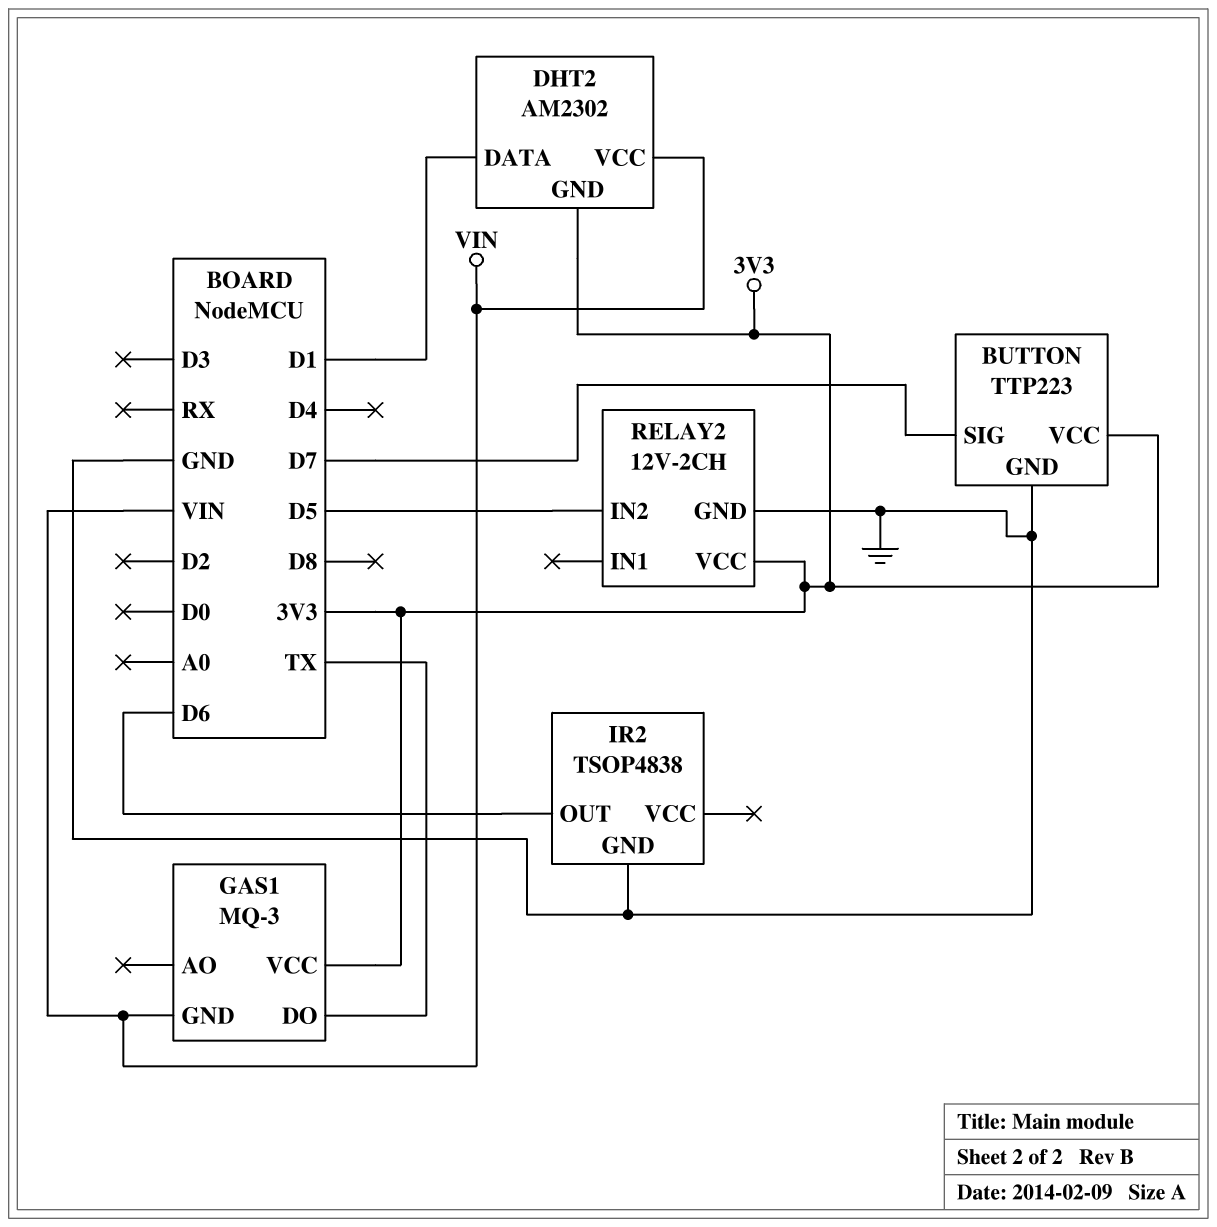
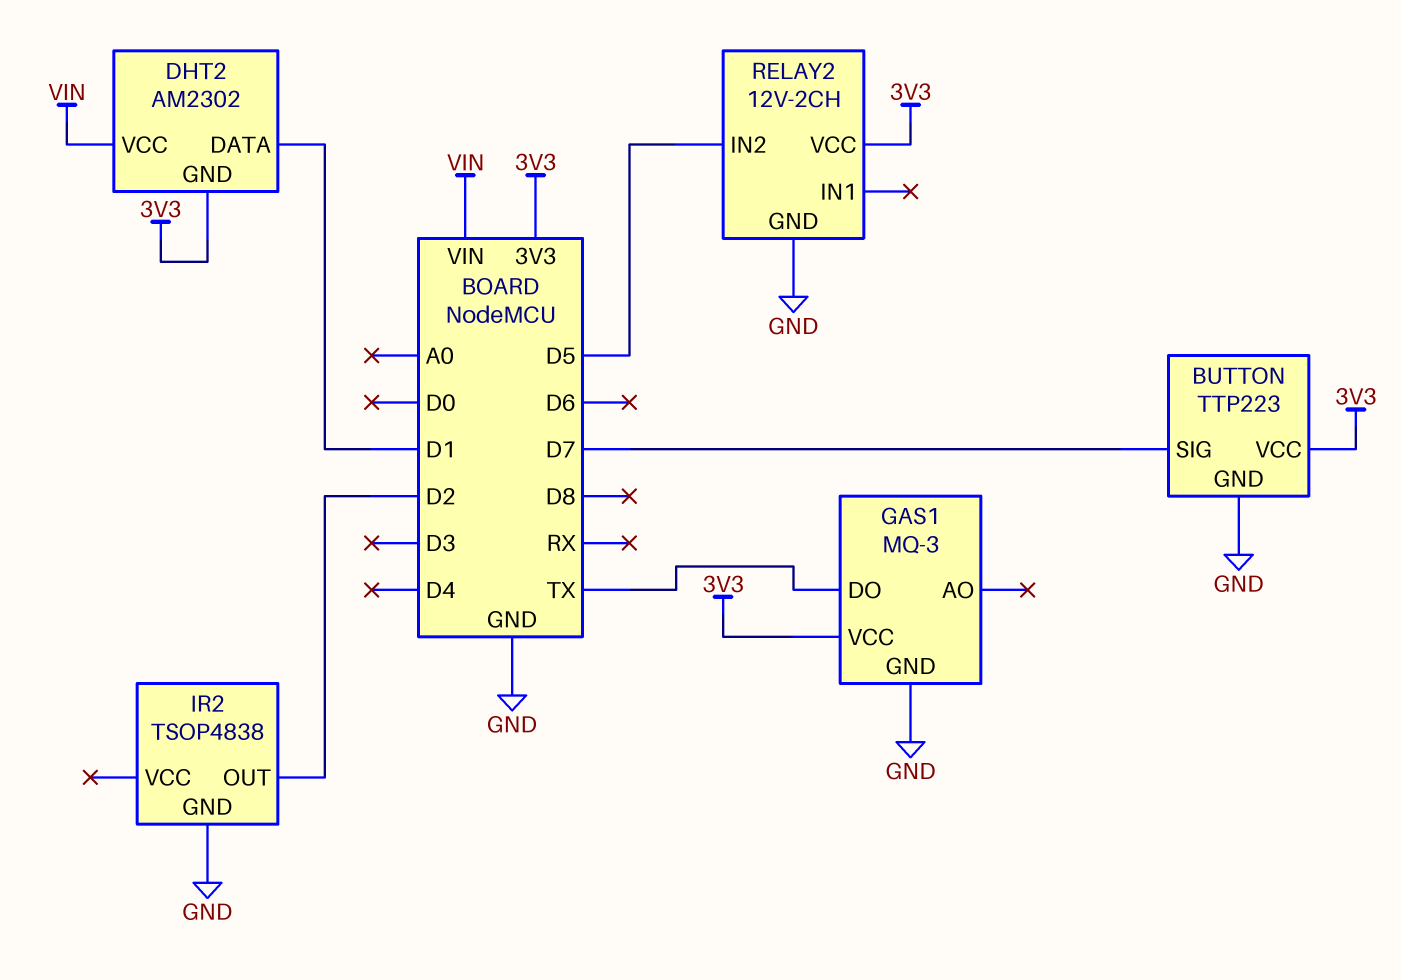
GAS1 pin GND: VIN -> GND
IR2 pin OUT: D6 -> D2

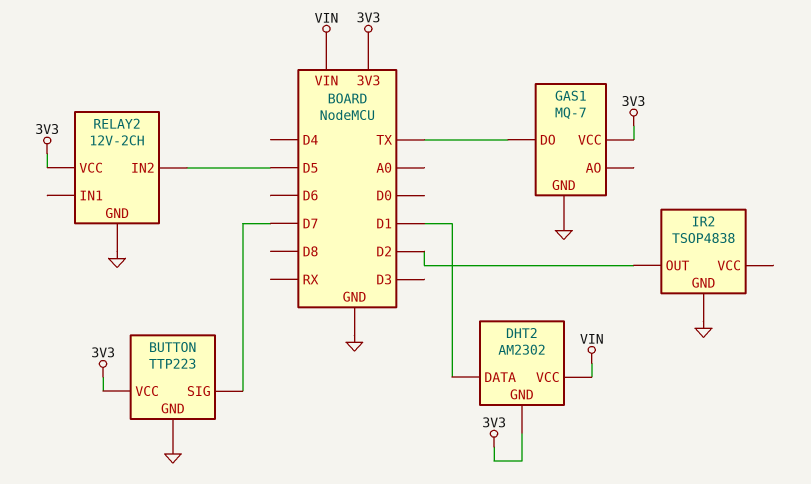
GAS1: MQ-3 -> MQ-7

